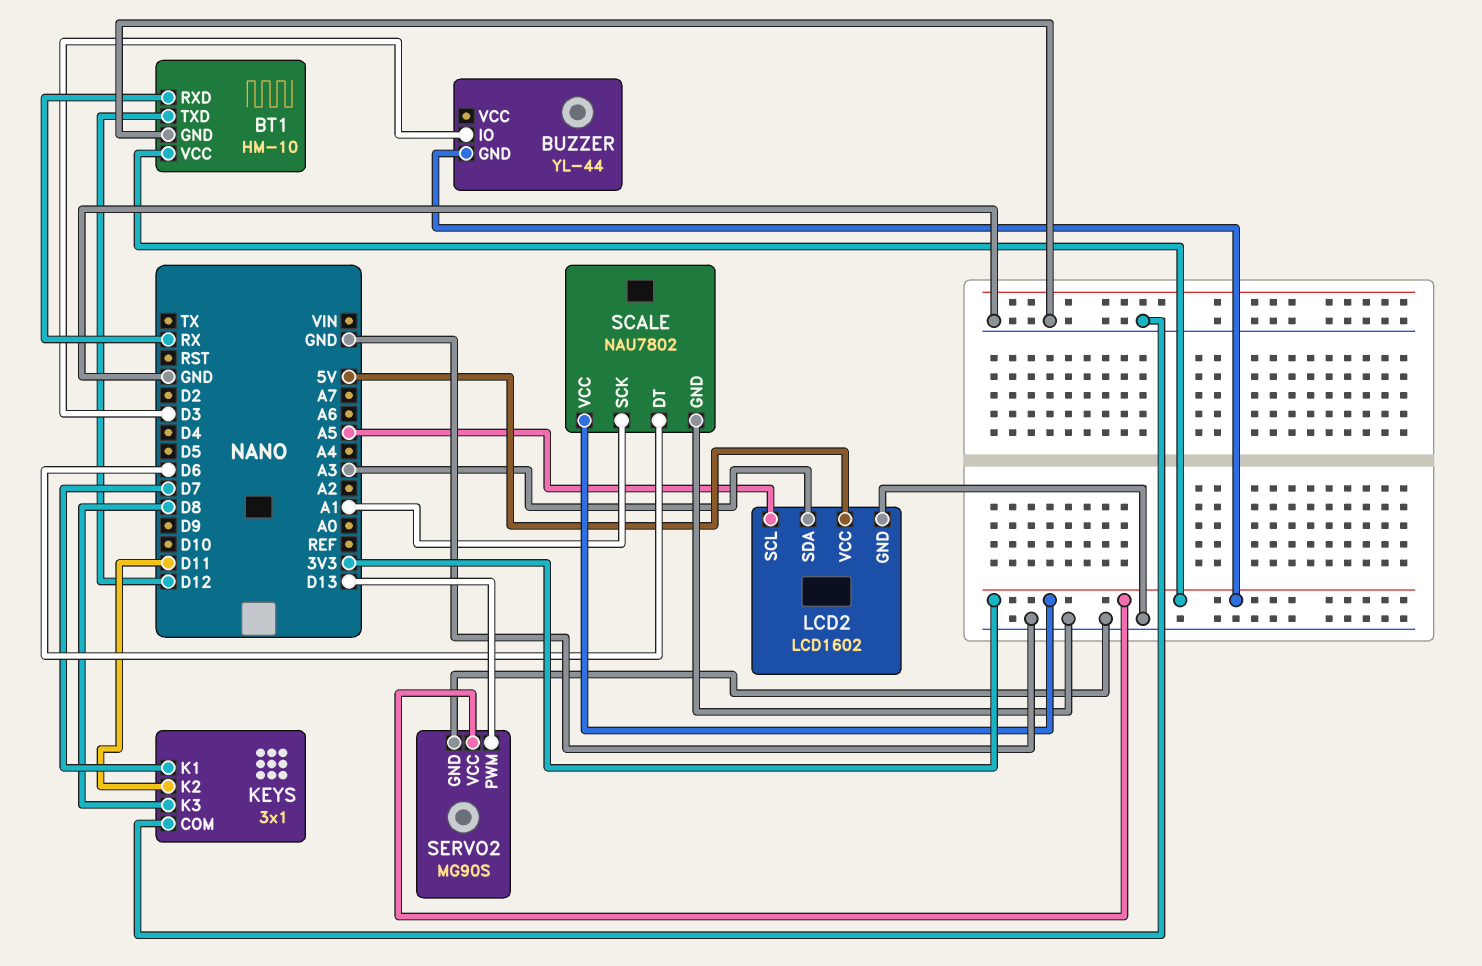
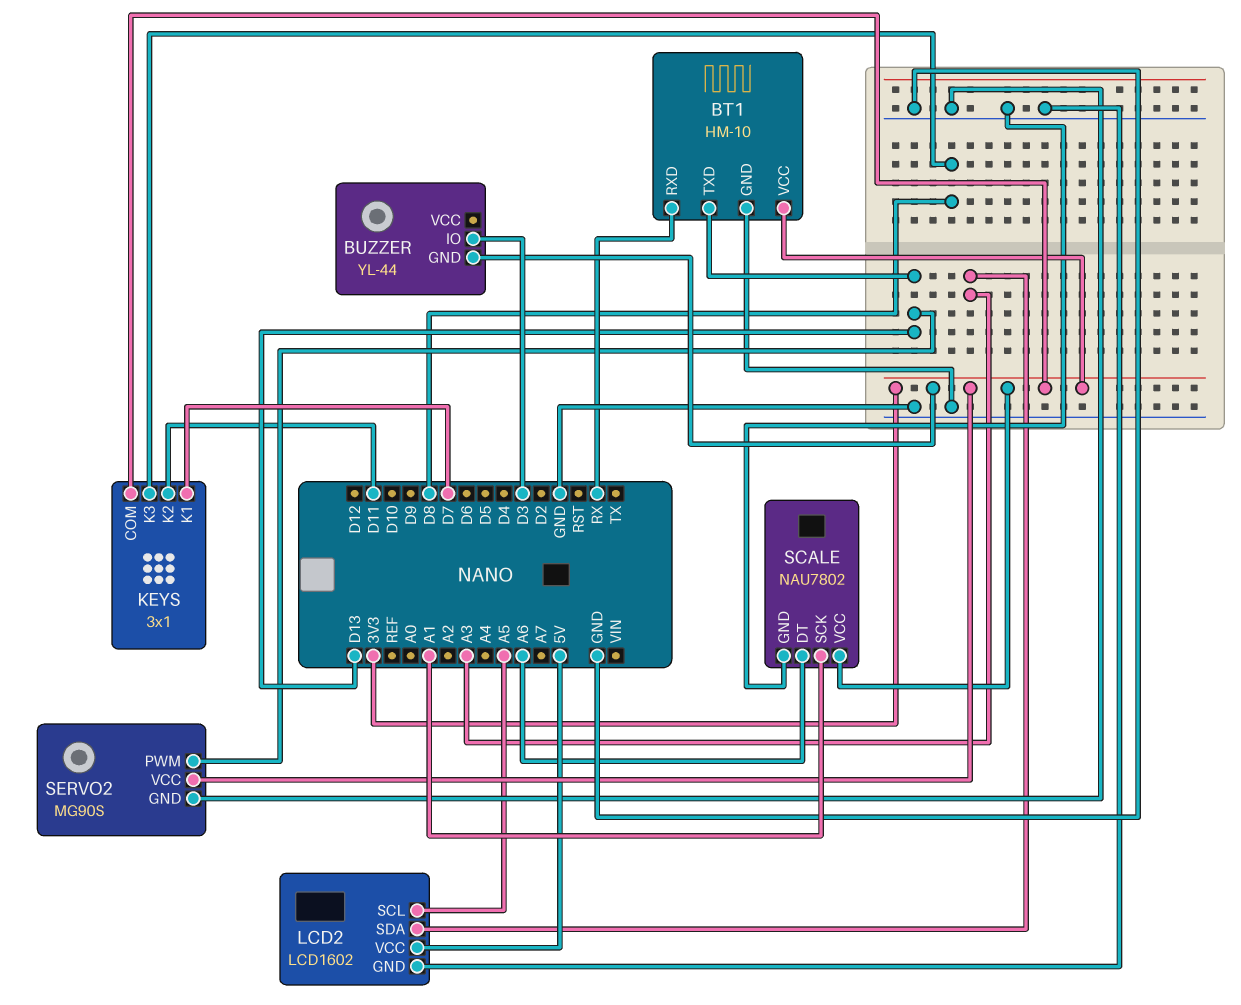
BT1 pin TXD: D12 -> D13
KEYS pin COM: GND -> 3V3
SCALE pin DT: D6 -> A6

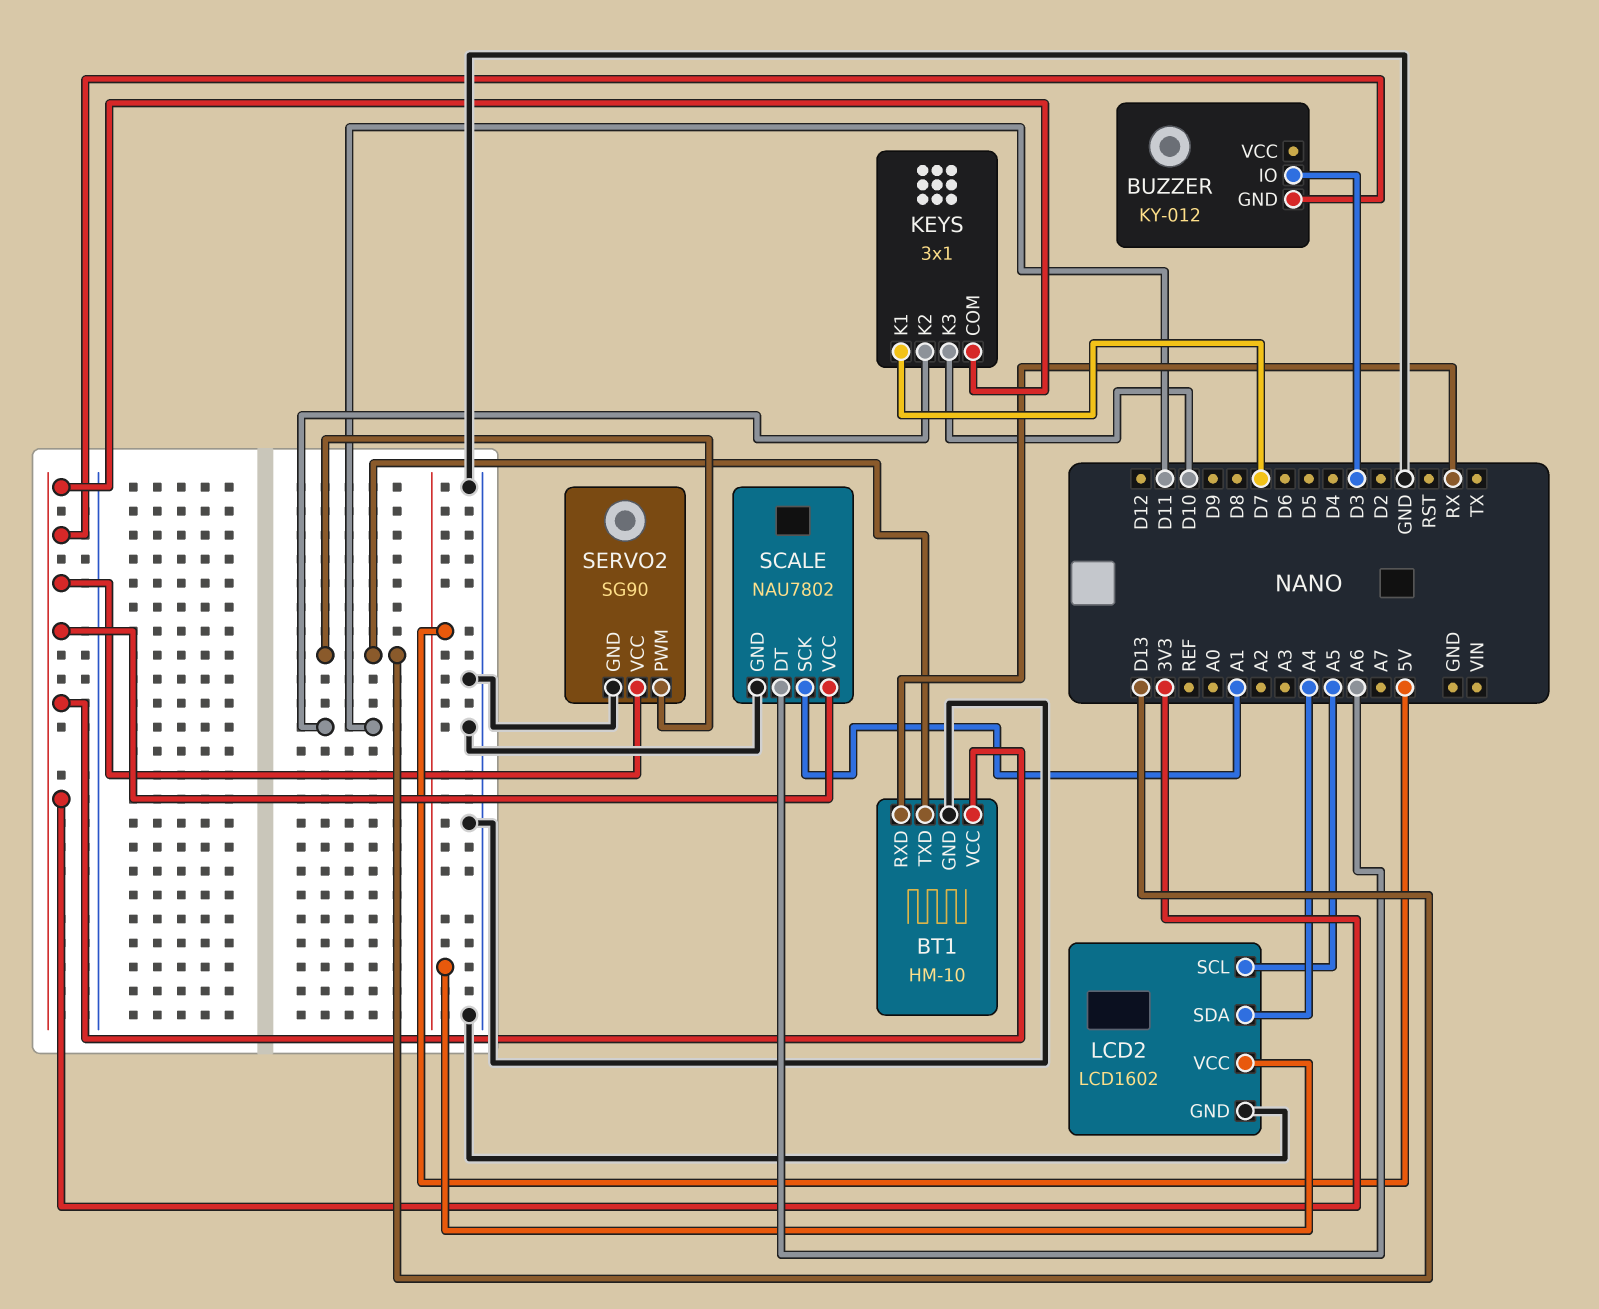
BUZZER: YL-44 -> KY-012
KEYS pin K3: D8 -> D10
LCD2 pin SDA: A3 -> A4
SERVO2: MG90S -> SG90

